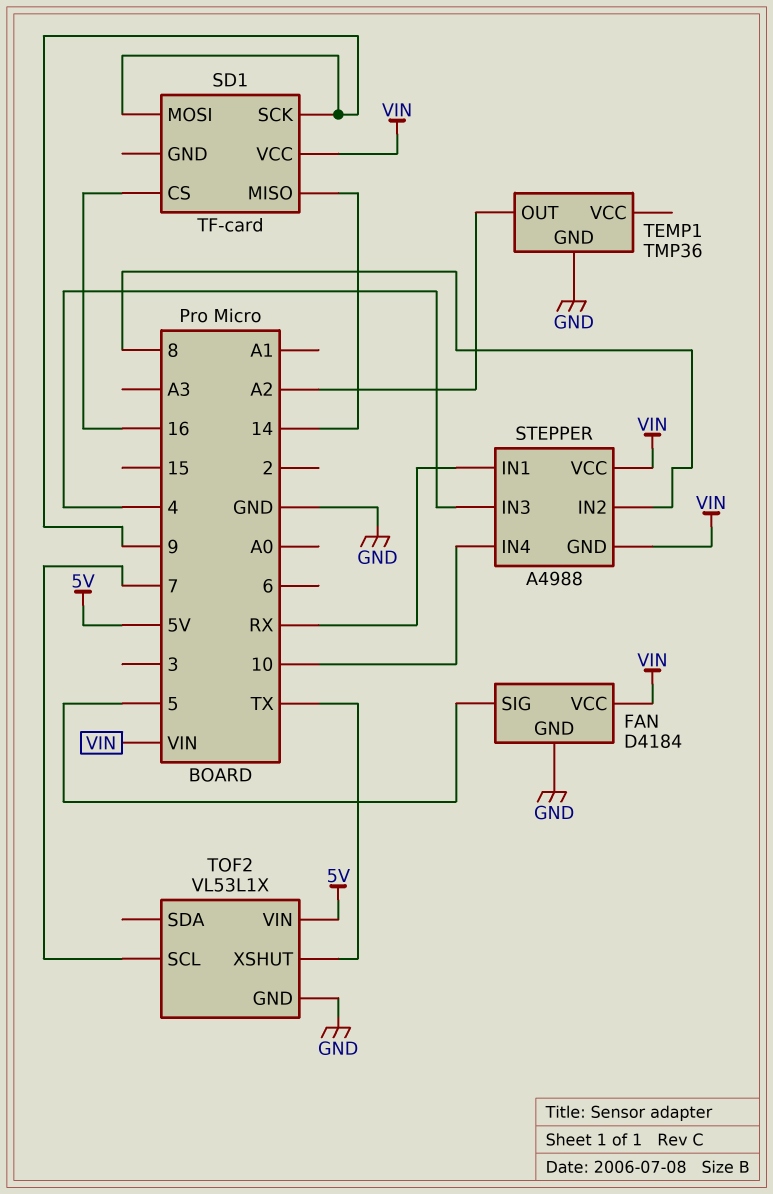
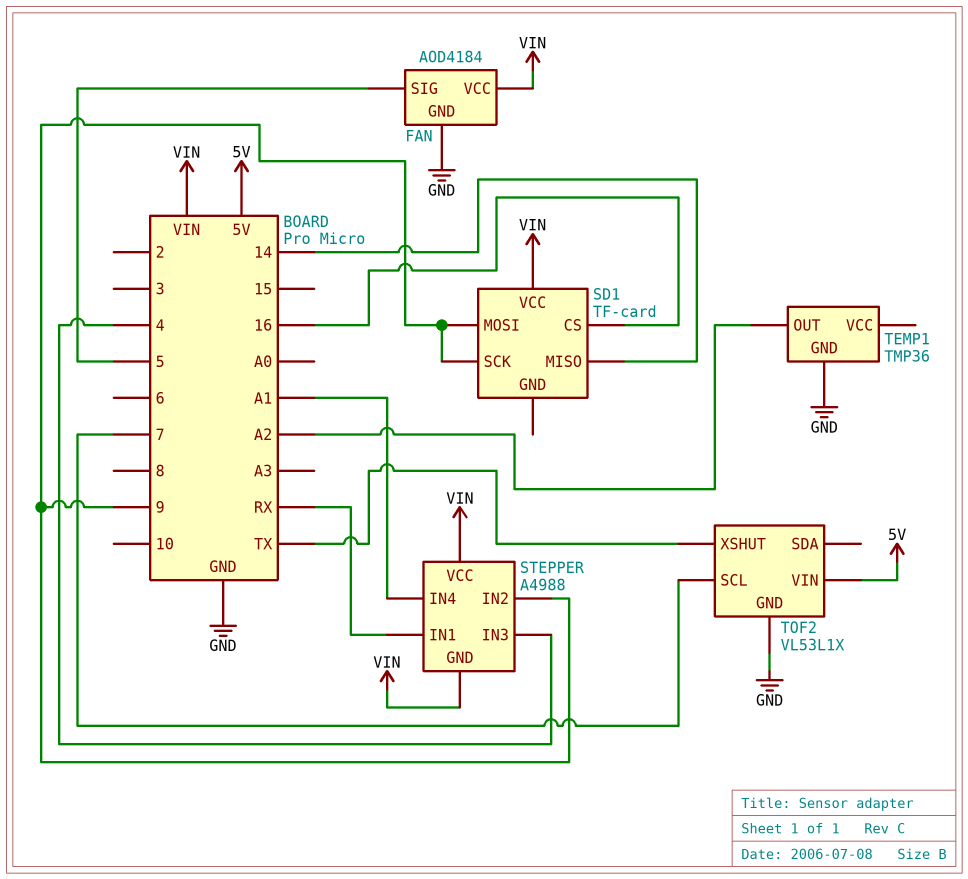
FAN: D4184 -> AOD4184
STEPPER pin IN2: 8 -> 9
STEPPER pin IN4: 10 -> A1

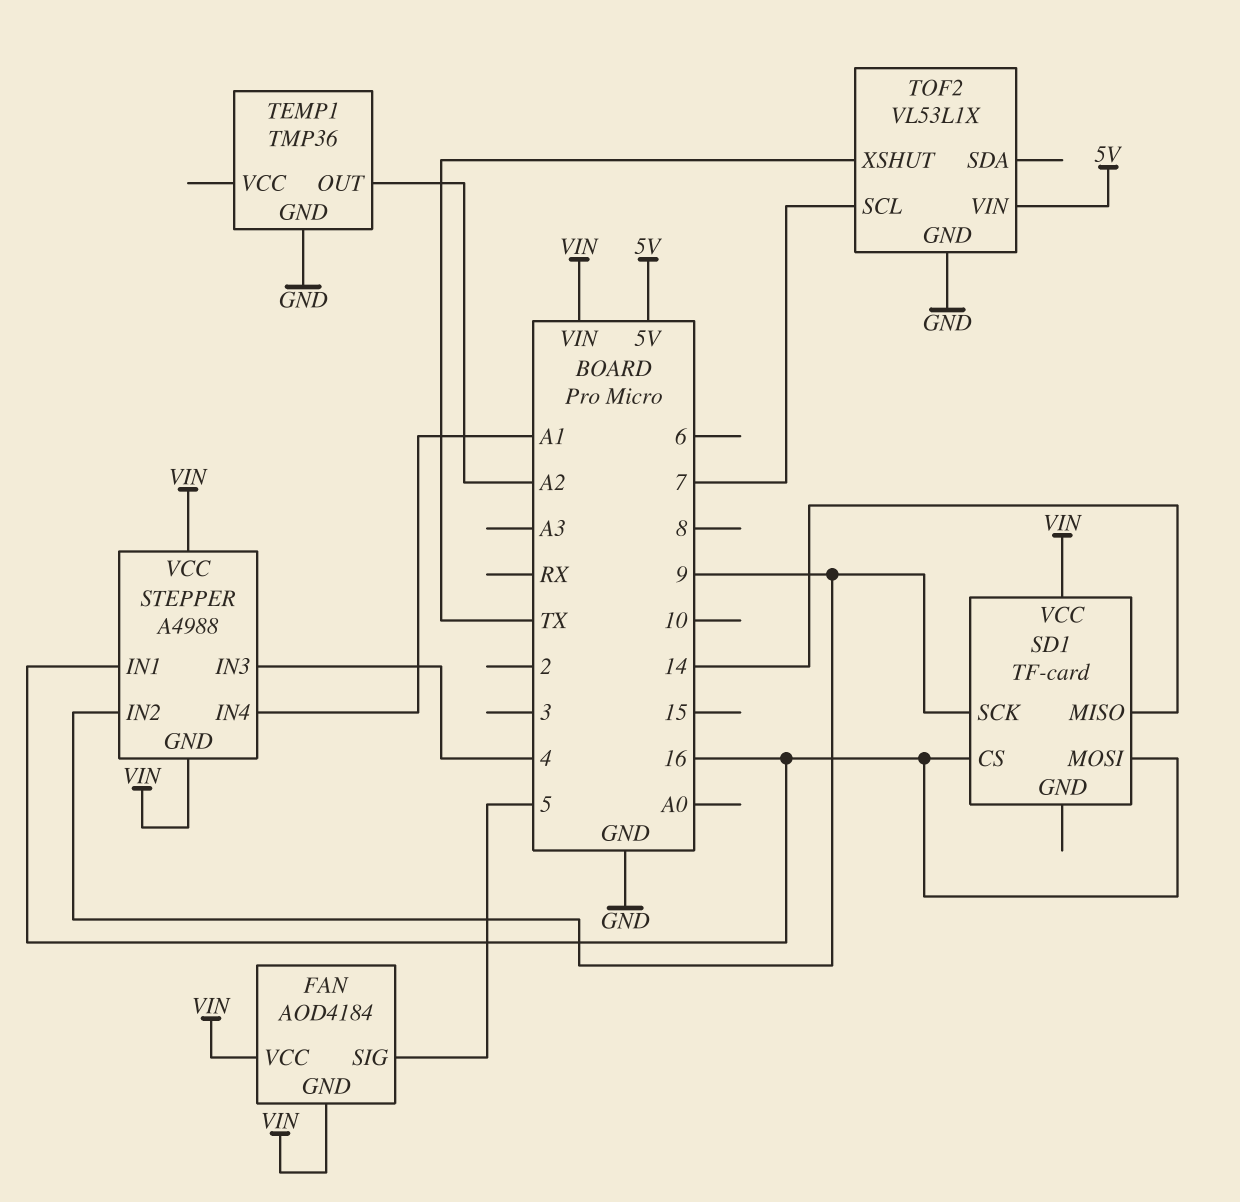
FAN pin GND: GND -> VIN
SD1 pin MOSI: 9 -> 16
STEPPER pin IN1: RX -> 16

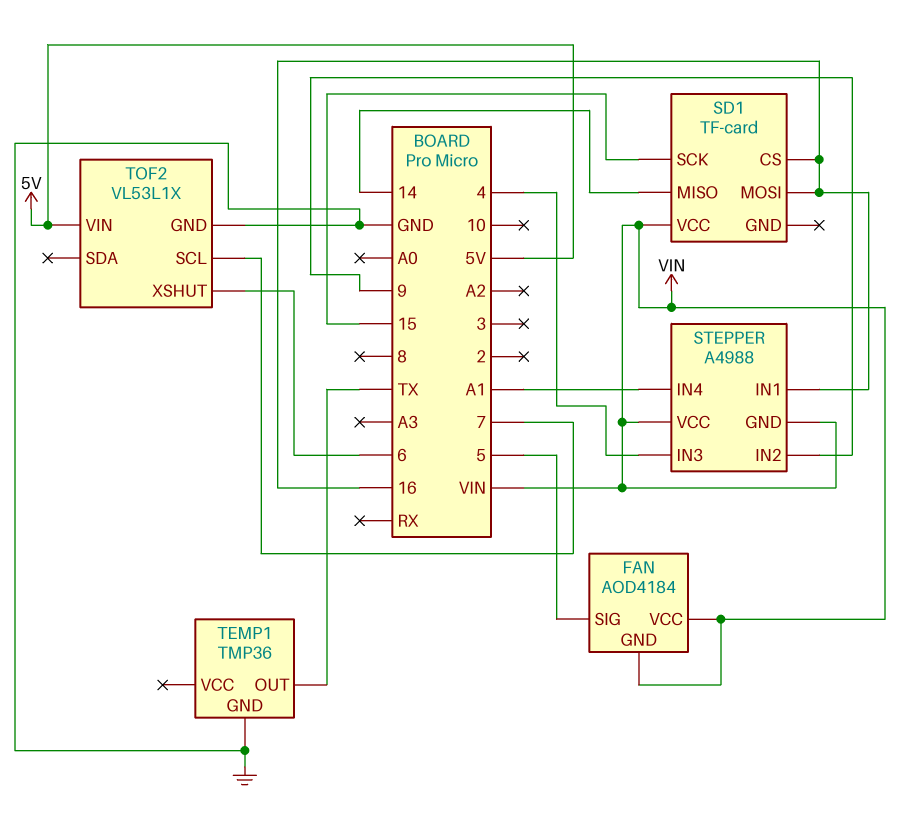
SD1 pin SCK: 9 -> 15
TEMP1 pin OUT: A2 -> TX
TOF2 pin XSHUT: TX -> 6

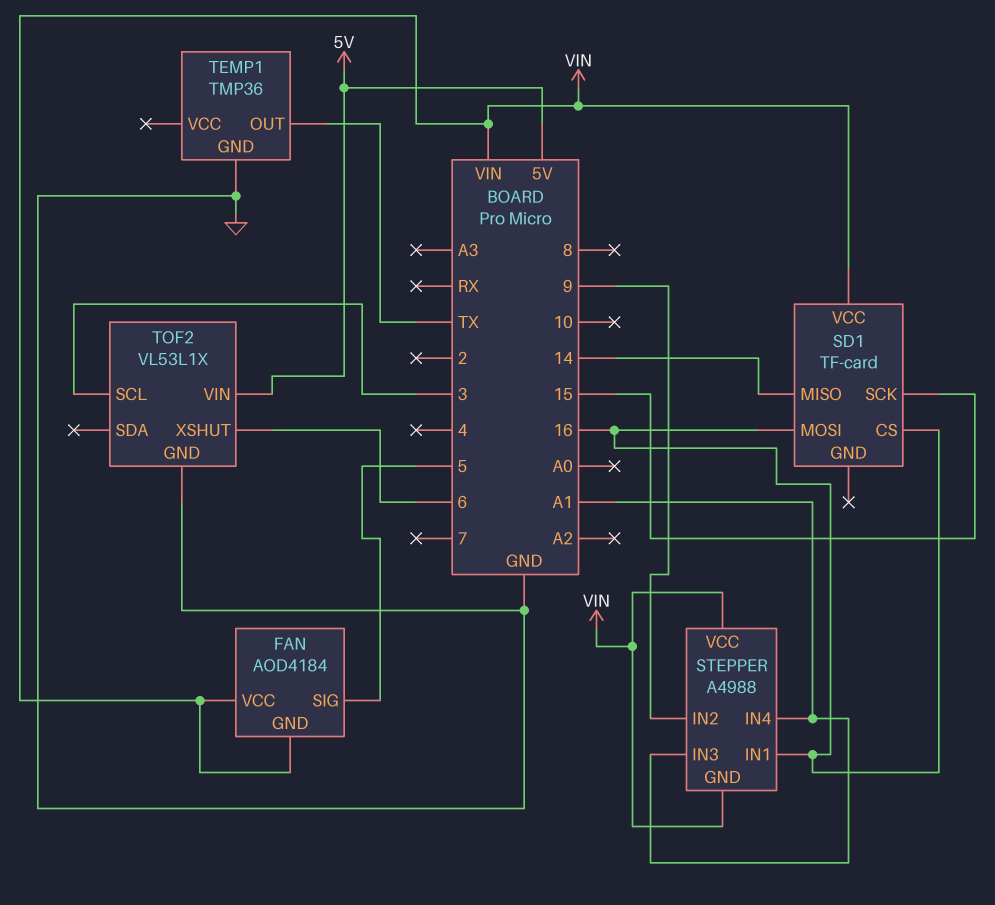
STEPPER pin IN3: 4 -> A1
TOF2 pin SCL: 7 -> 3

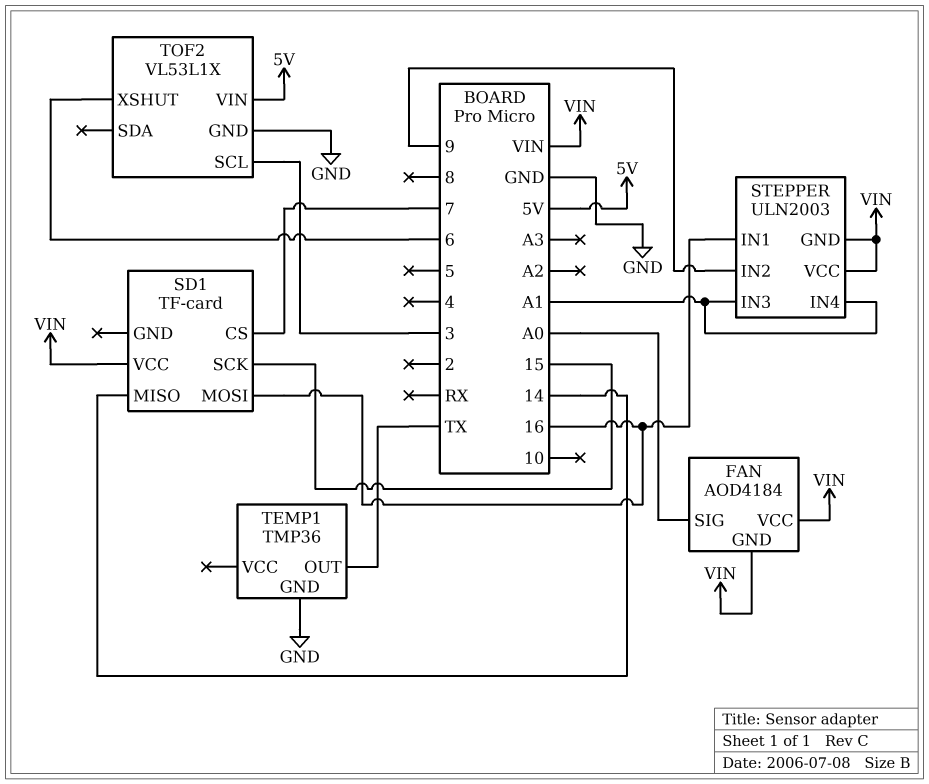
FAN pin SIG: 5 -> A0
SD1 pin CS: 16 -> 7
STEPPER: A4988 -> ULN2003

